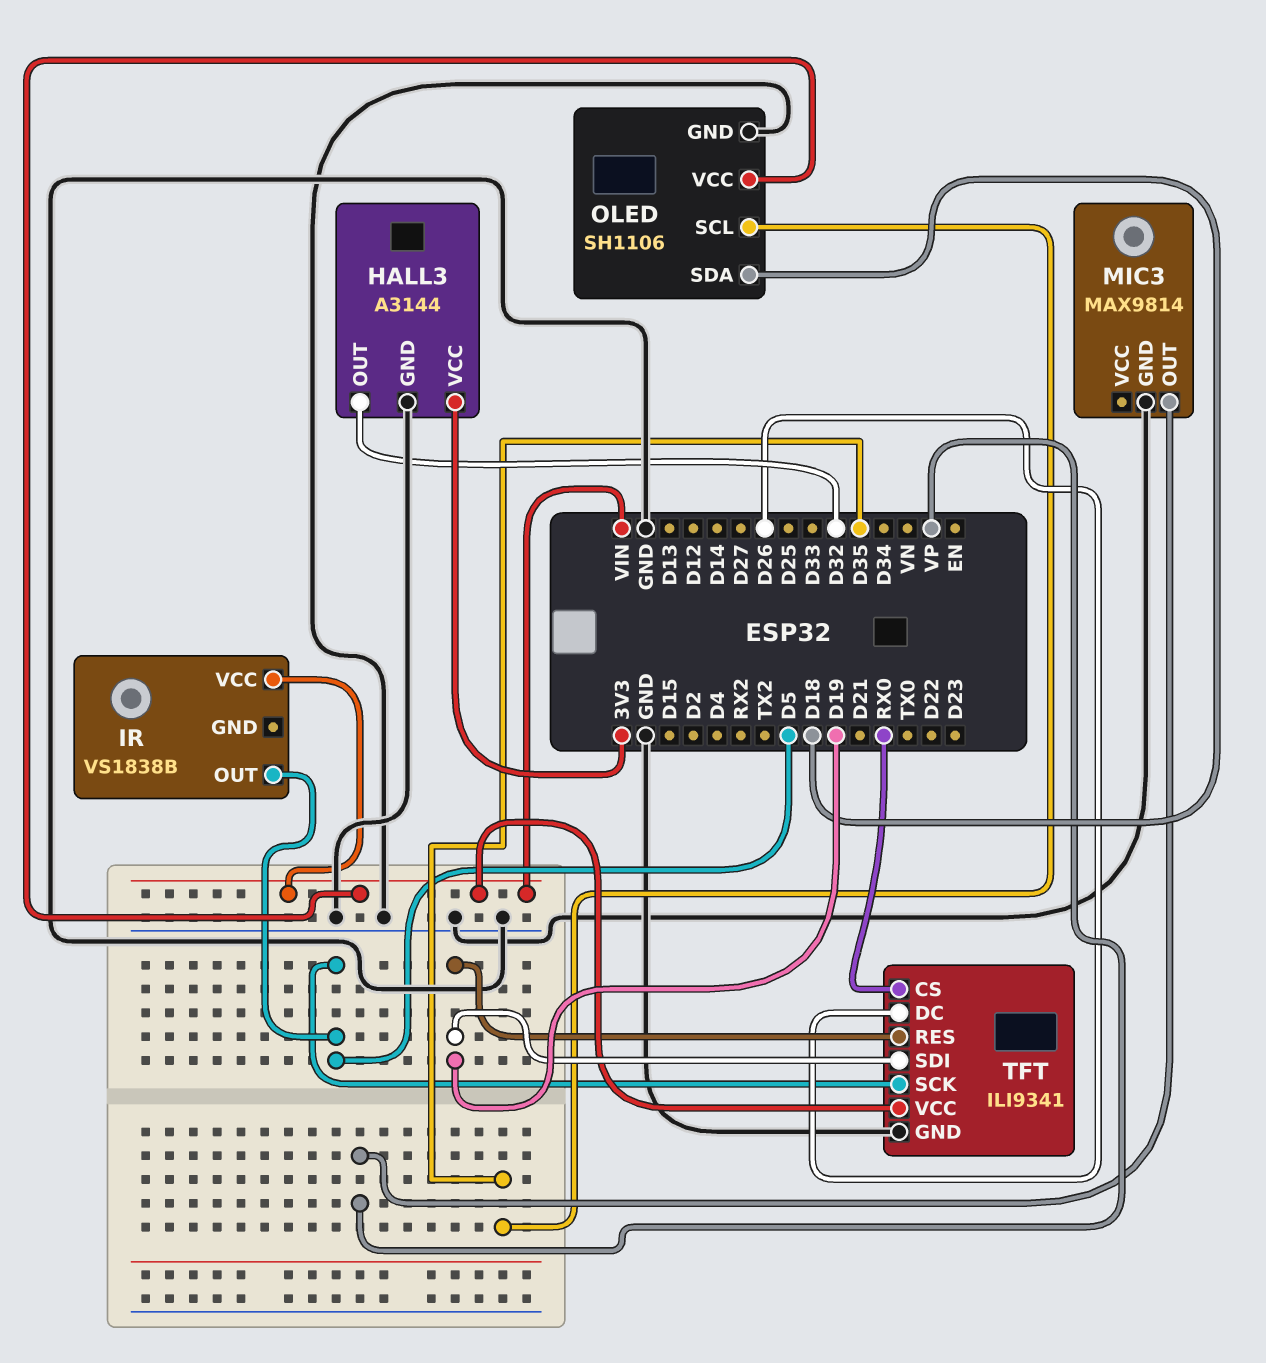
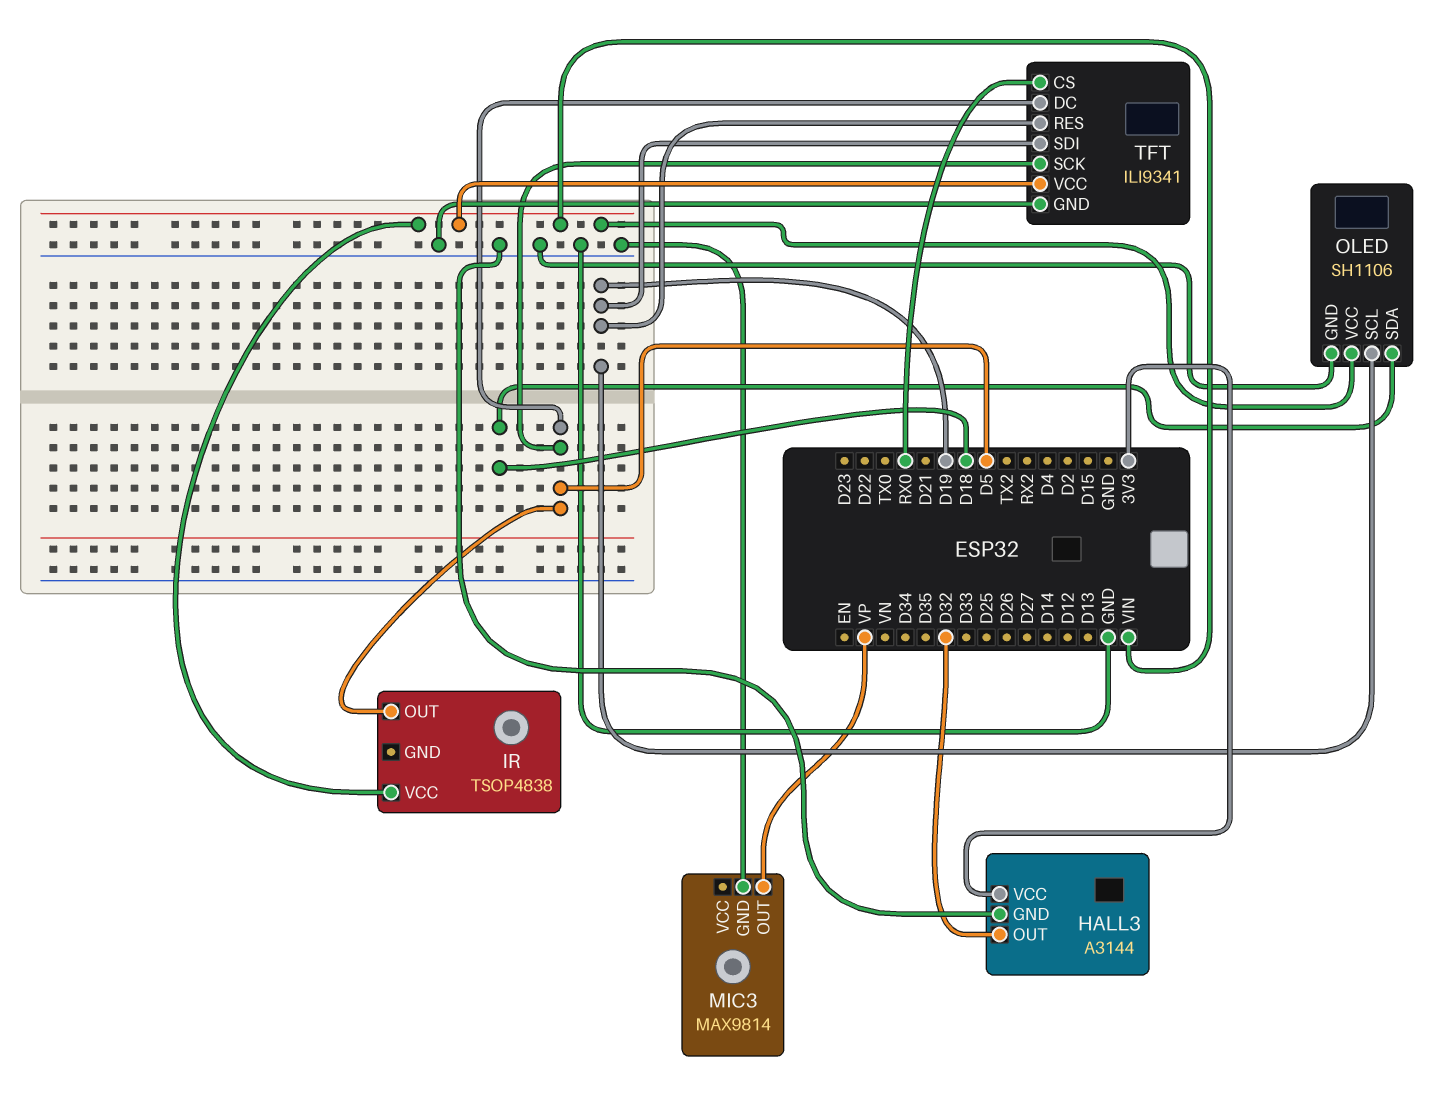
IR: VS1838B -> TSOP4838
OLED pin SCL: D35 -> D19
TFT pin DC: D26 -> D5

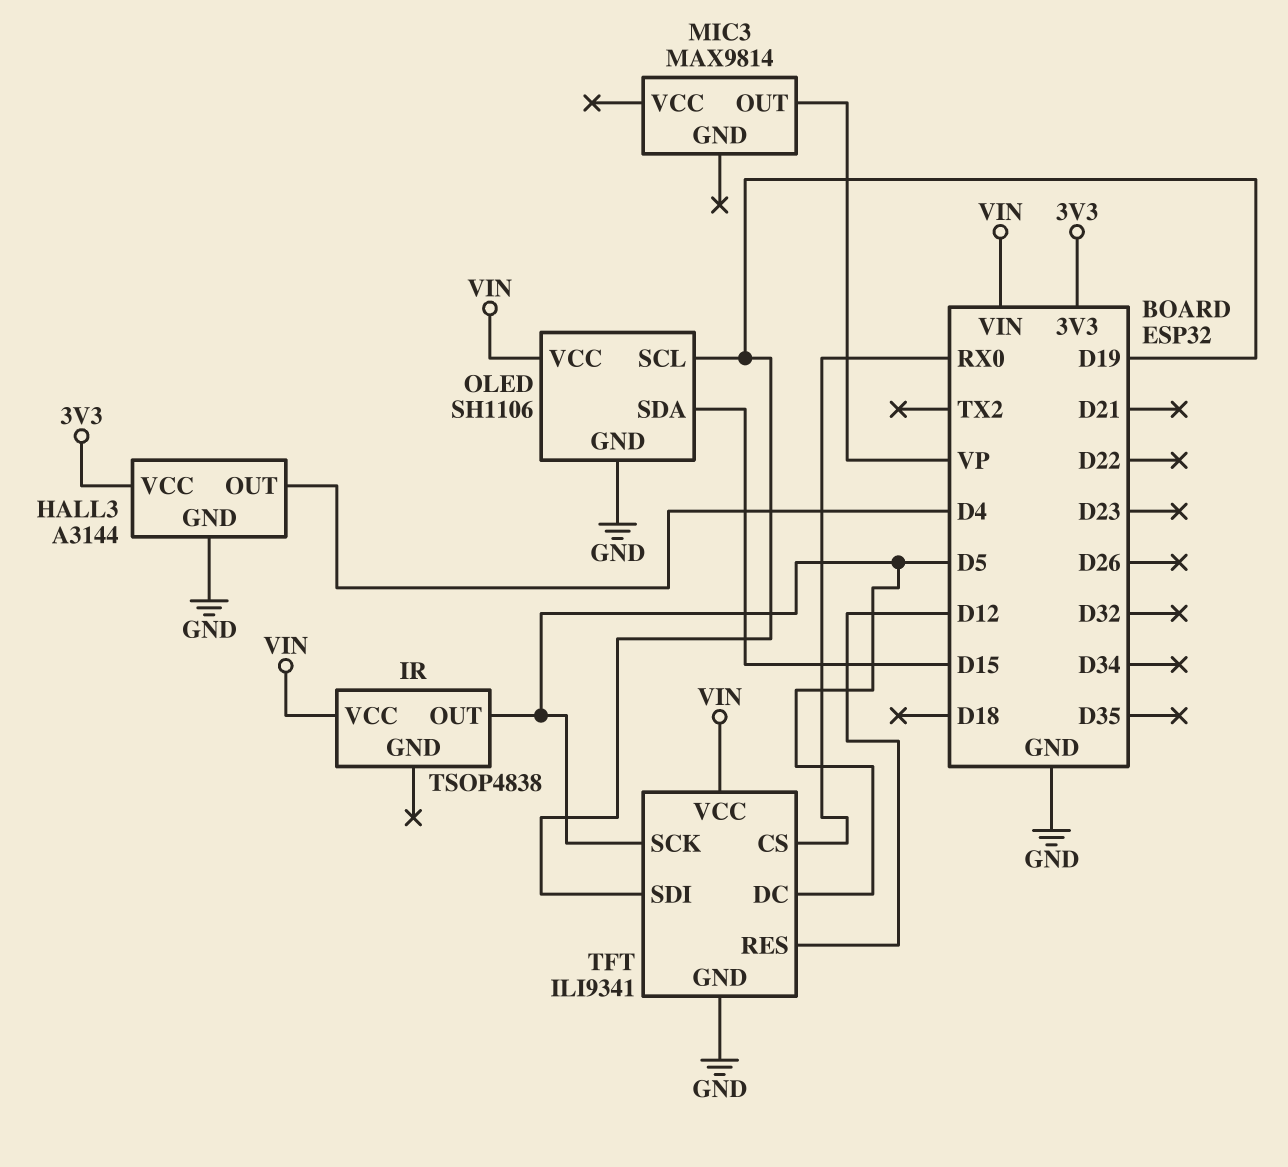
HALL3 pin OUT: D32 -> D4
MIC3 pin GND: GND -> none
OLED pin SDA: D18 -> D15
TFT pin RES: D19 -> D12

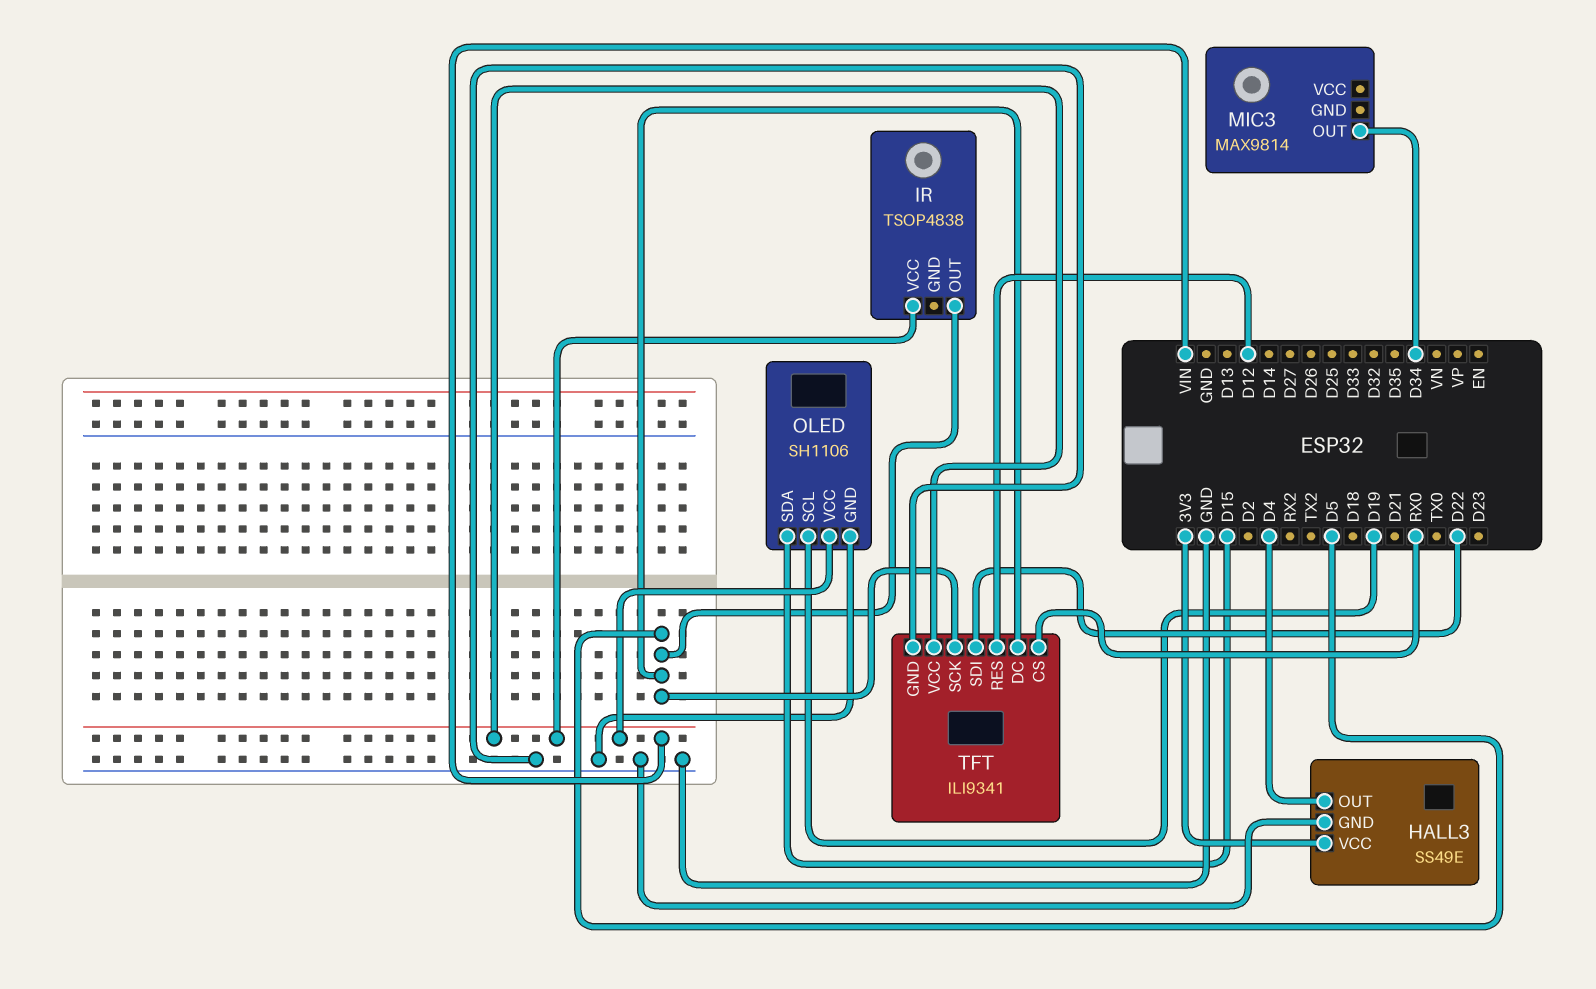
HALL3: A3144 -> SS49E
MIC3 pin OUT: VP -> D34
TFT pin SDI: D19 -> D22

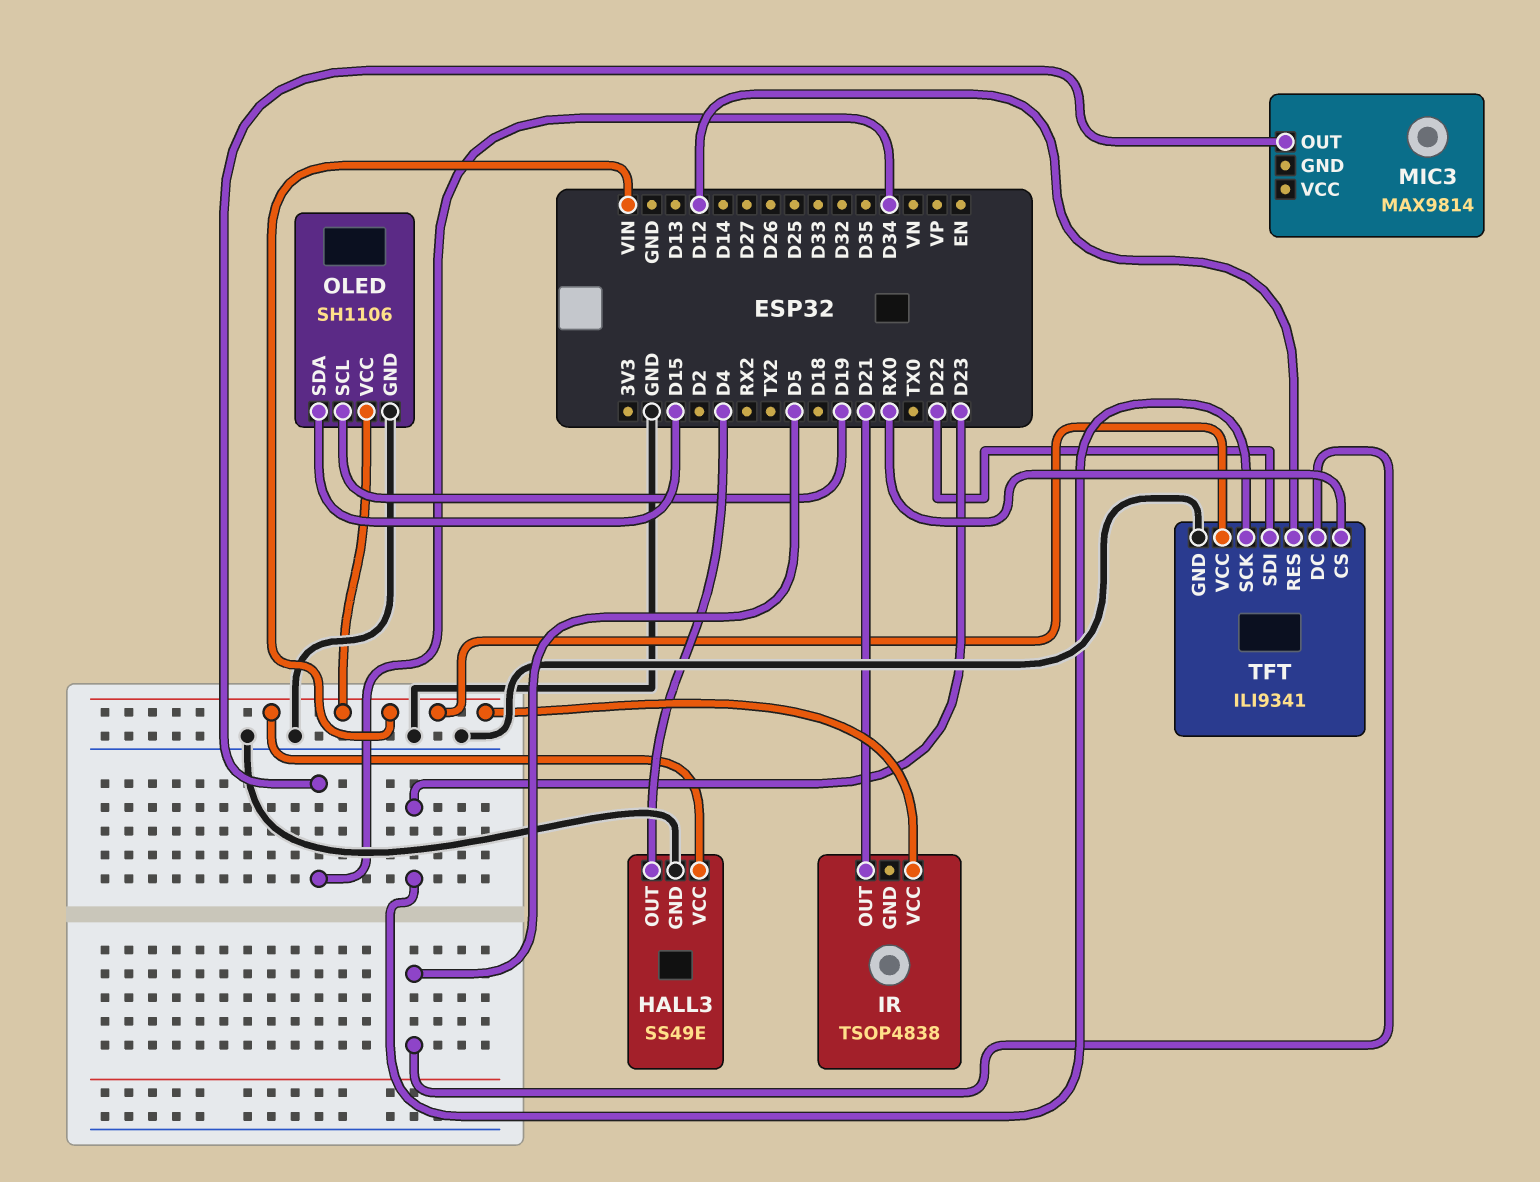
HALL3 pin VCC: 3V3 -> VIN
IR pin OUT: D5 -> D21
TFT pin SCK: D5 -> D23

